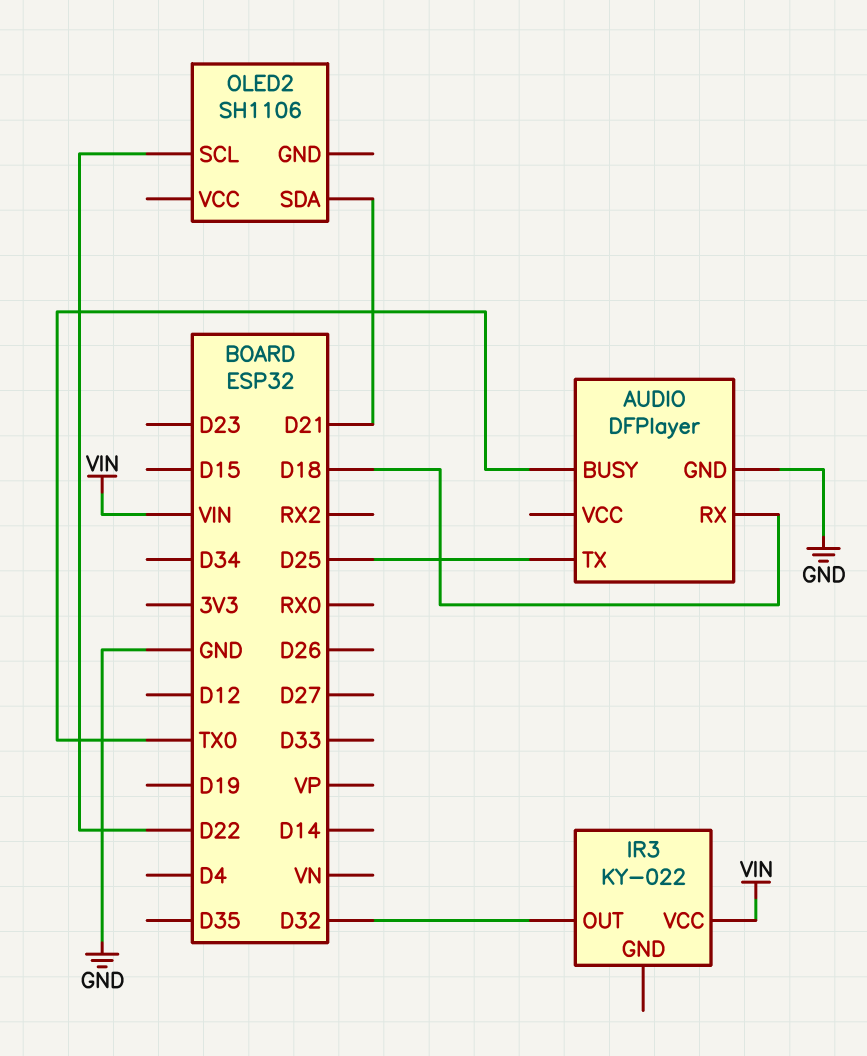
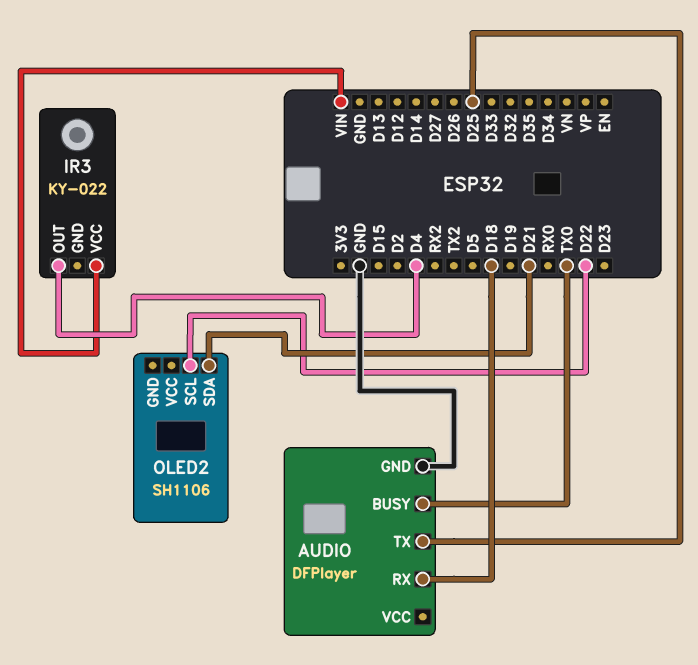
IR3 pin OUT: D32 -> D4

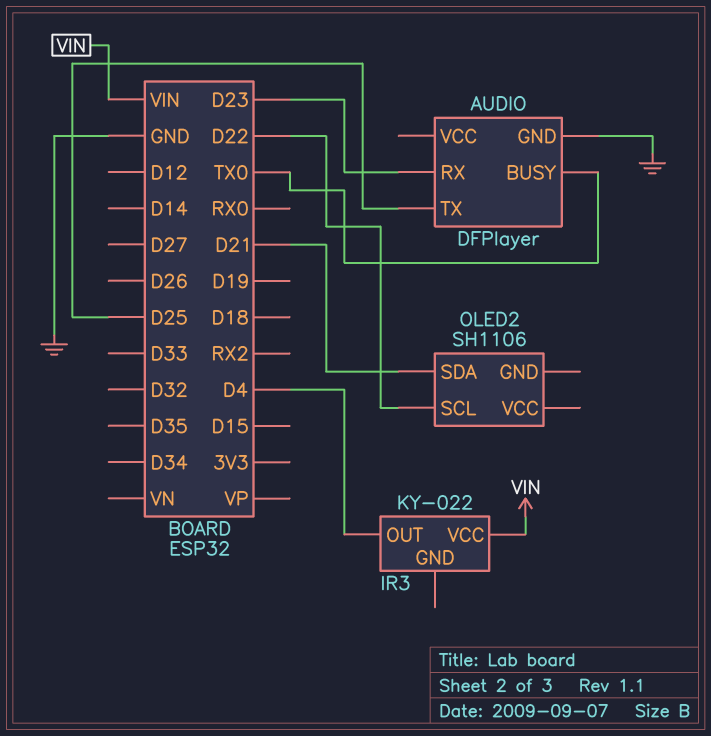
AUDIO pin RX: D18 -> D23

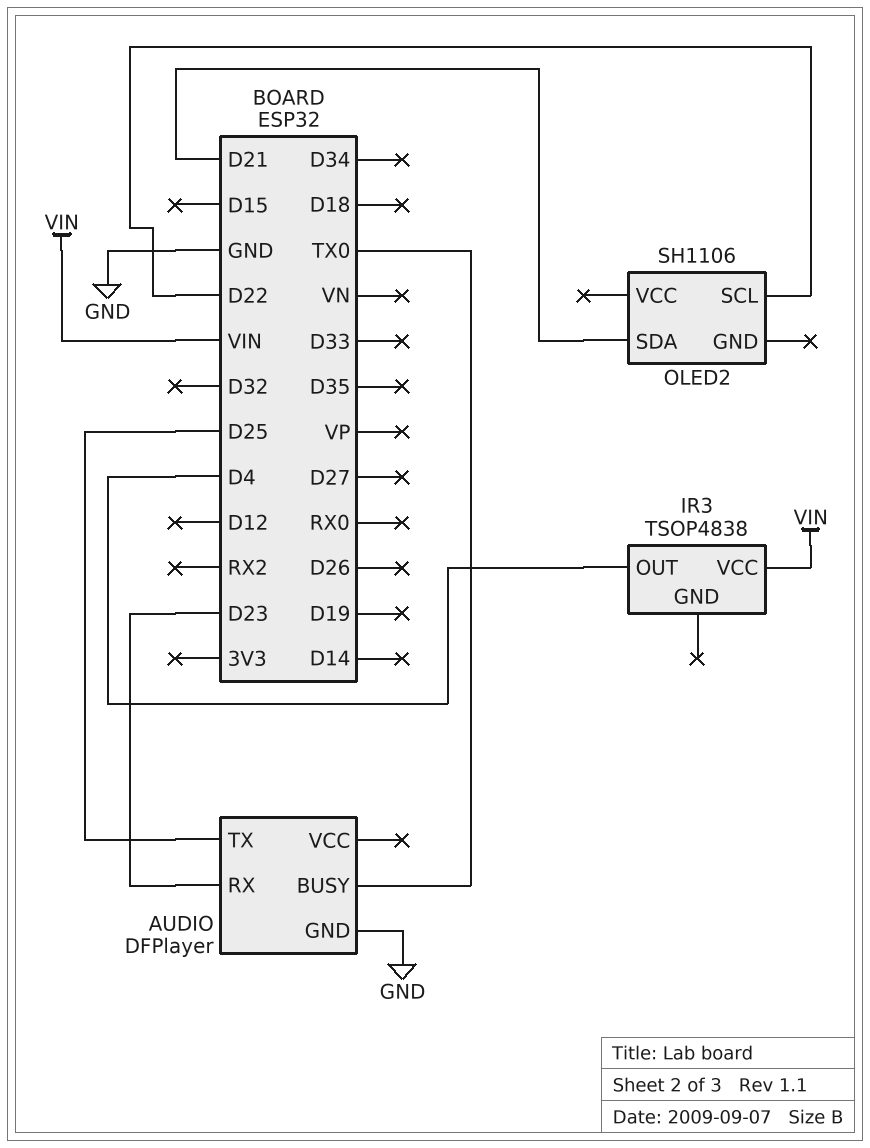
IR3: KY-022 -> TSOP4838

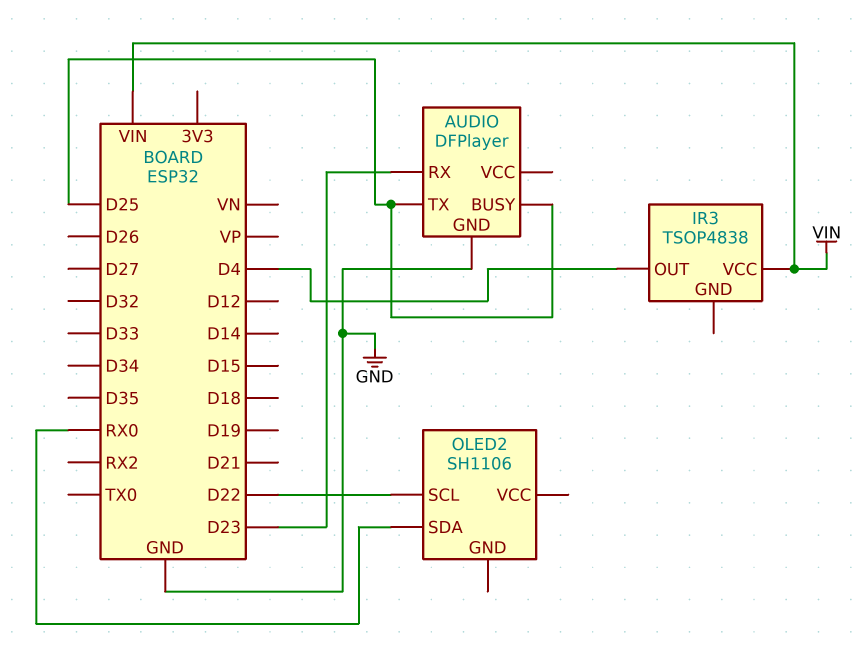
AUDIO pin BUSY: TX0 -> D25
OLED2 pin SDA: D21 -> RX0

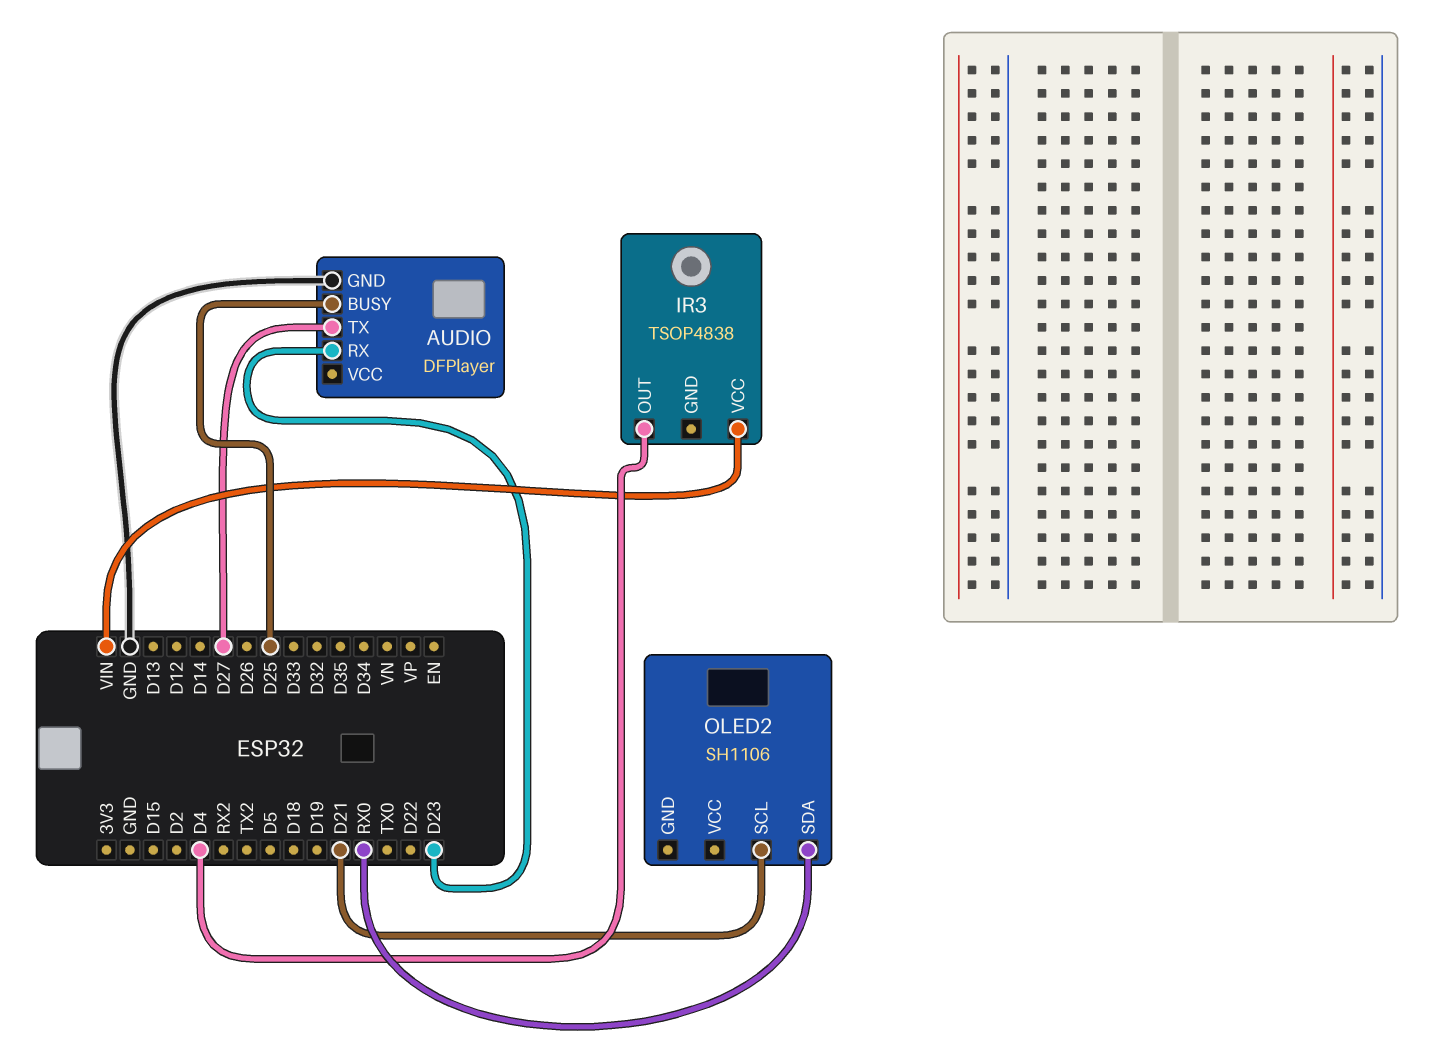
AUDIO pin TX: D25 -> D27
OLED2 pin SCL: D22 -> D21

